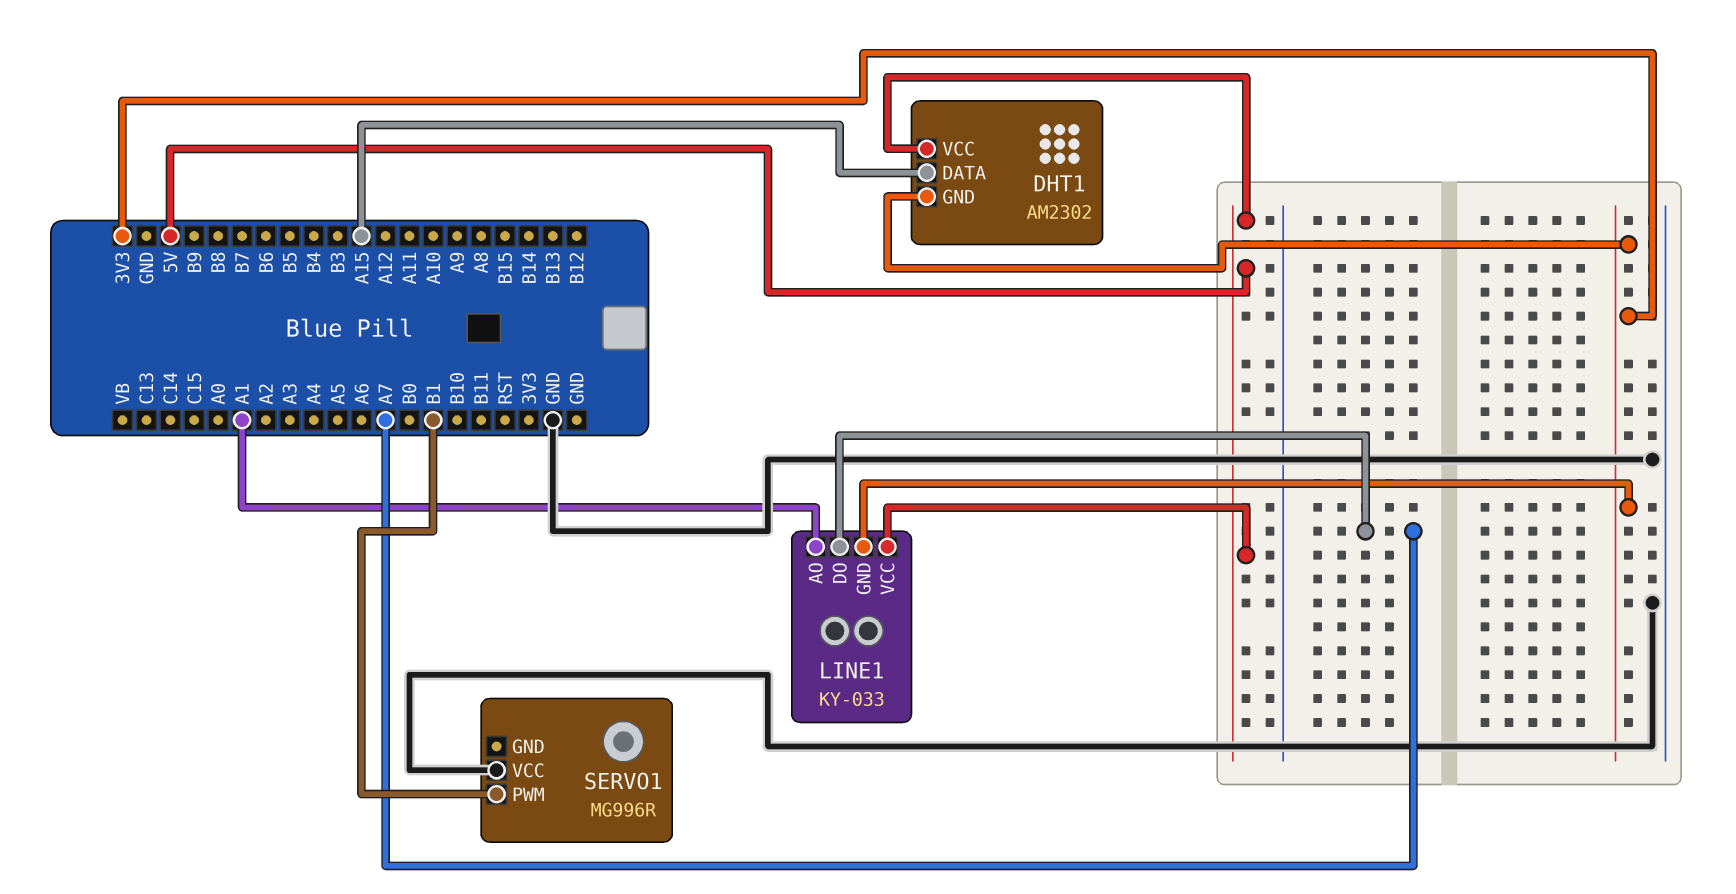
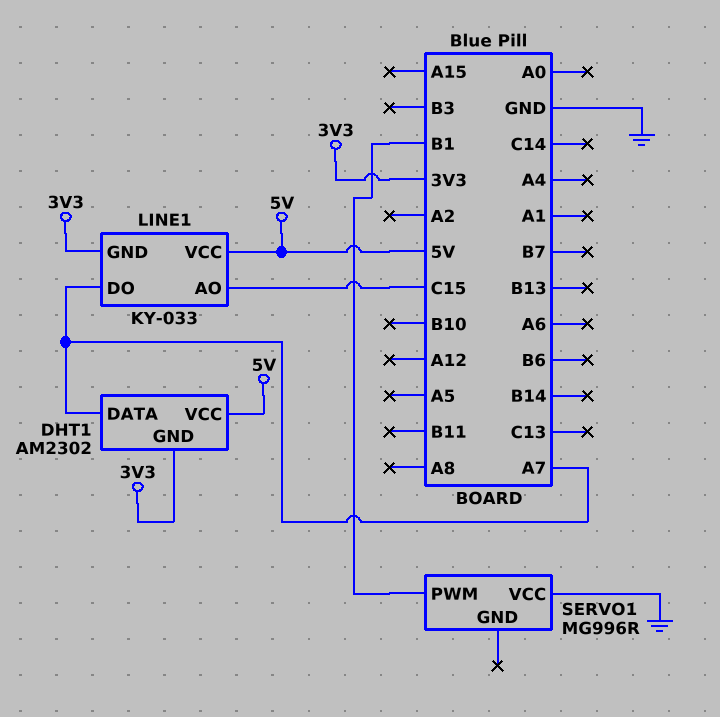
DHT1 pin DATA: A15 -> A7
LINE1 pin AO: A1 -> C15

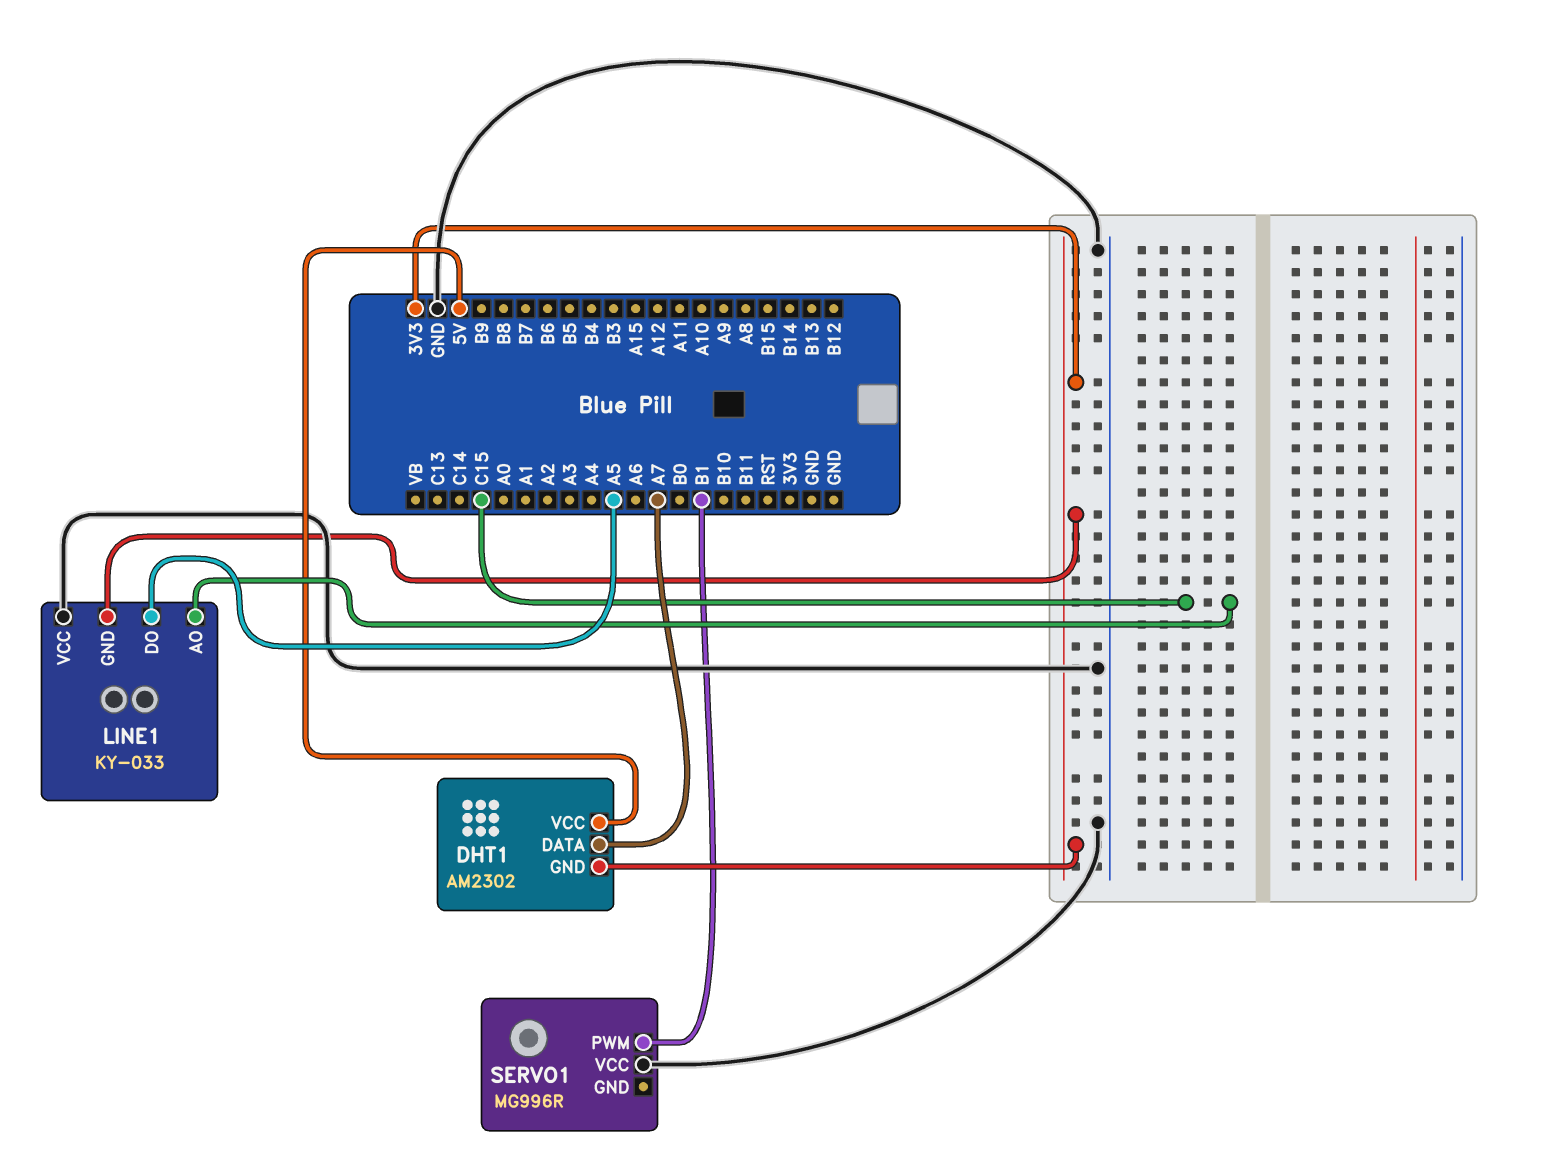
LINE1 pin DO: A7 -> A5
LINE1 pin VCC: 5V -> GND

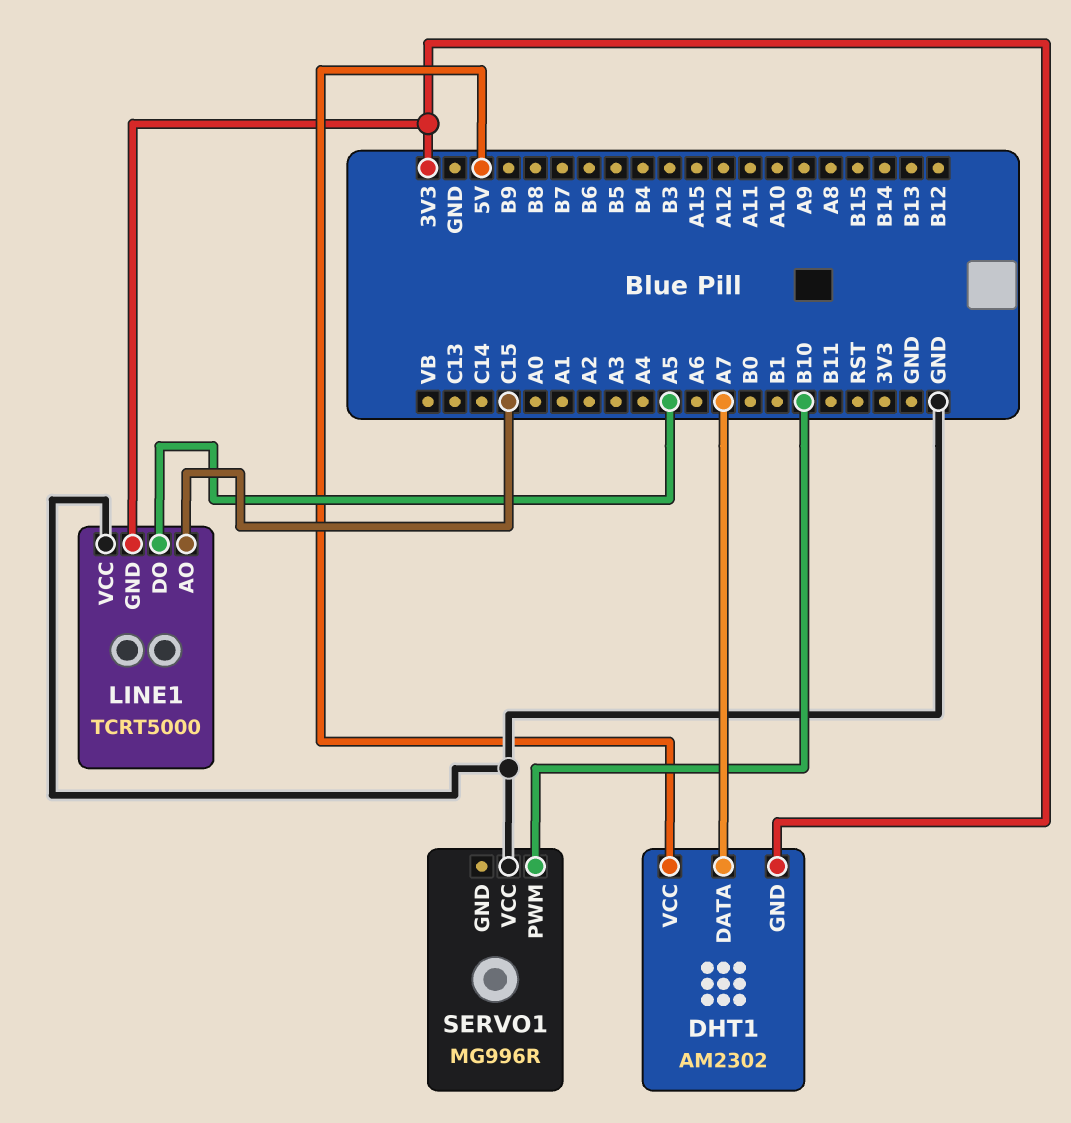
LINE1: KY-033 -> TCRT5000
SERVO1 pin PWM: B1 -> B10

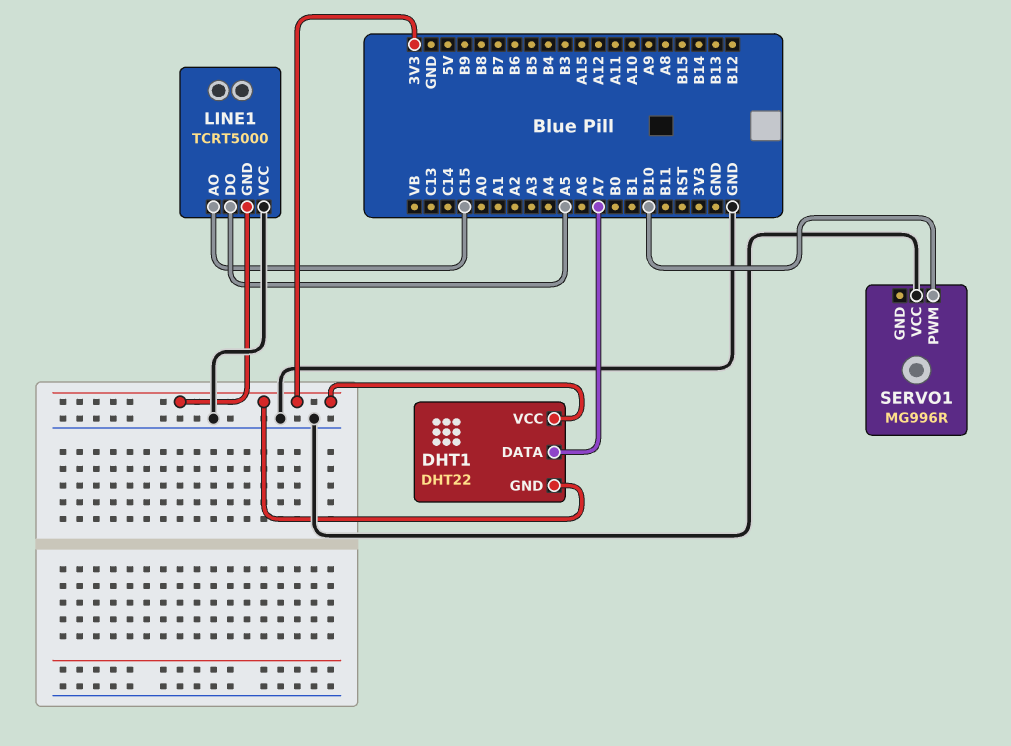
DHT1: AM2302 -> DHT22
DHT1 pin VCC: 5V -> 3V3

